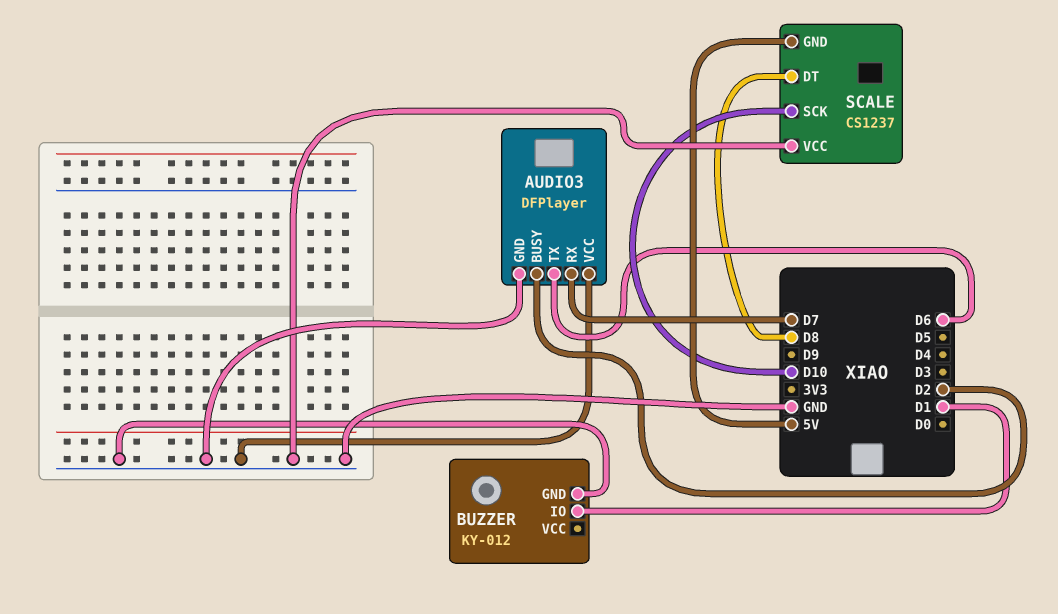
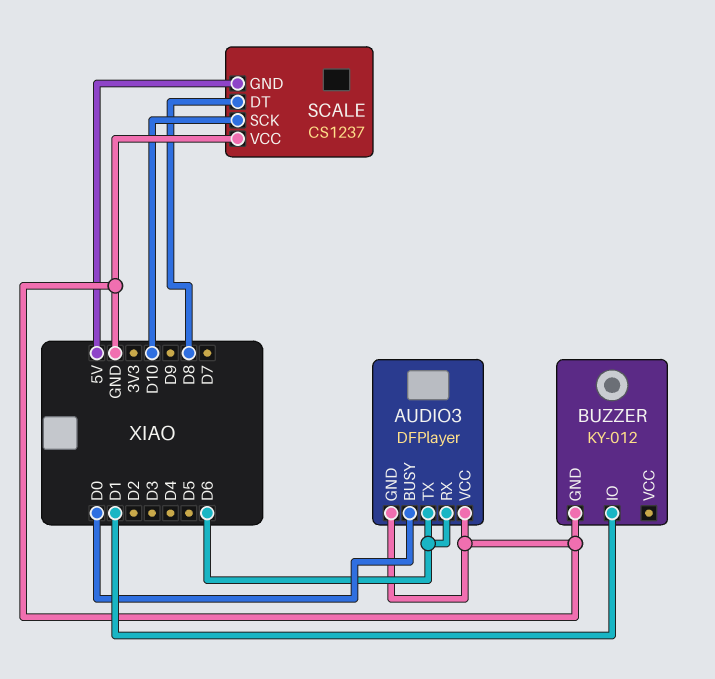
AUDIO3 pin BUSY: D2 -> D0
AUDIO3 pin RX: D7 -> D6

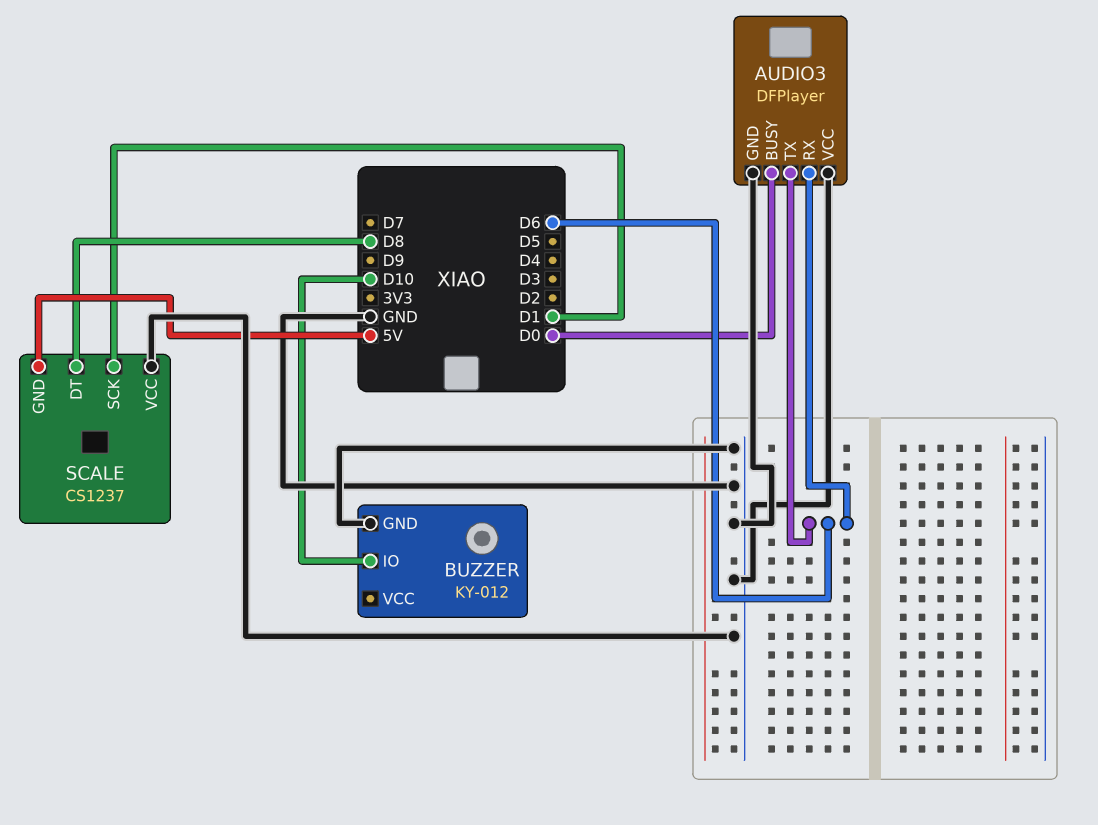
BUZZER pin IO: D1 -> D10
SCALE pin SCK: D10 -> D1

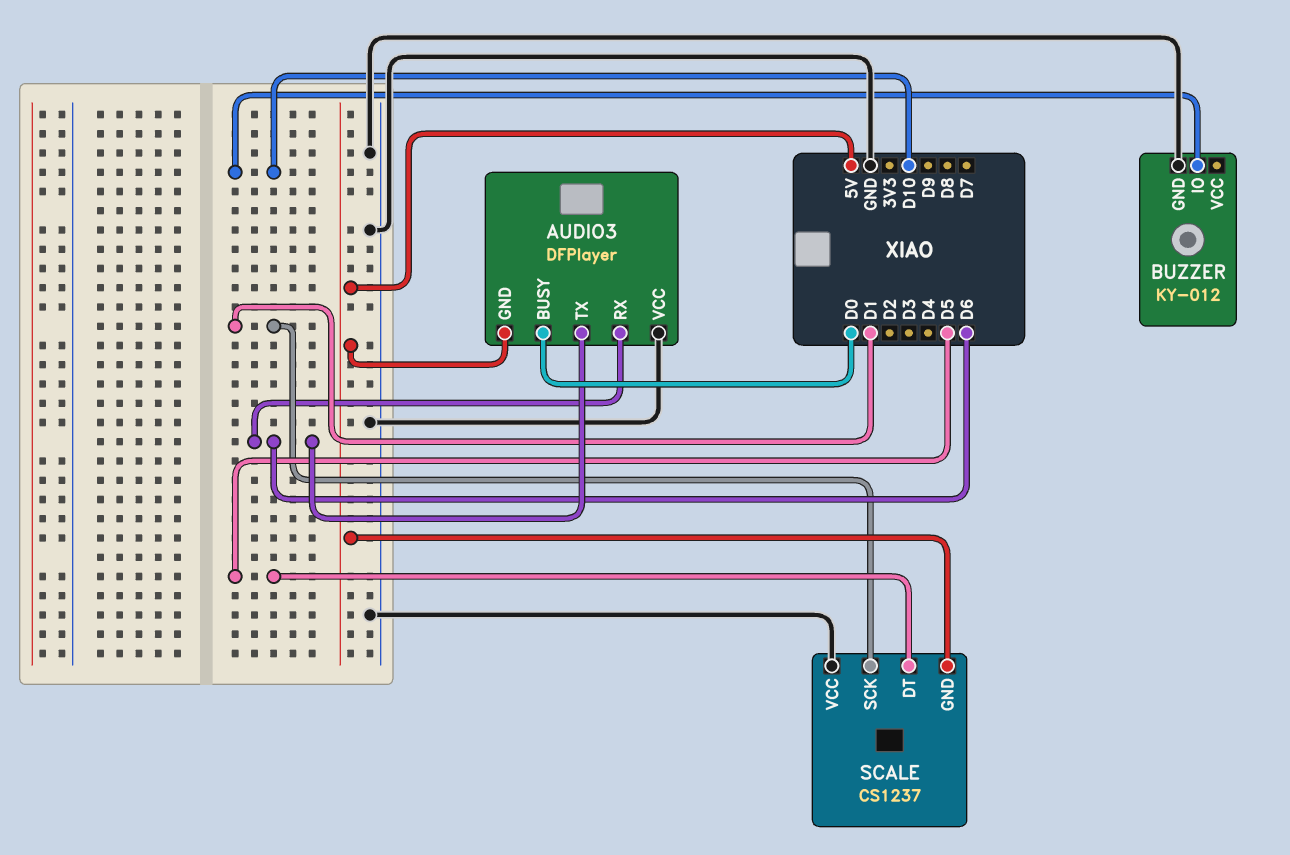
AUDIO3 pin GND: GND -> 5V
SCALE pin DT: D8 -> D5

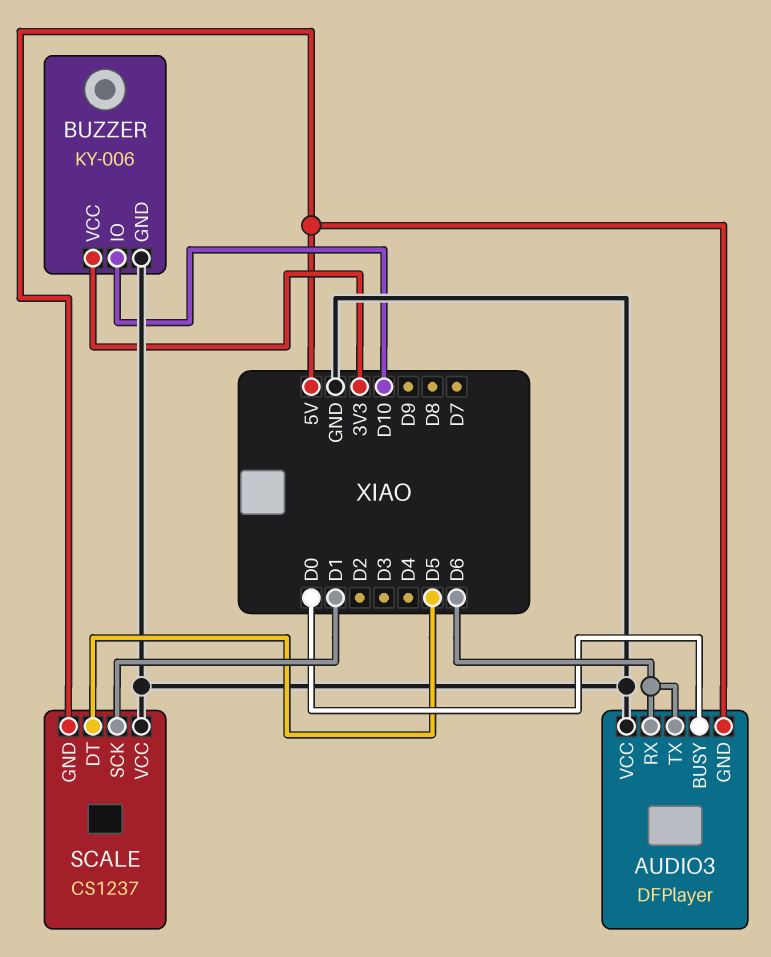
BUZZER: KY-012 -> KY-006
BUZZER pin VCC: none -> 3V3

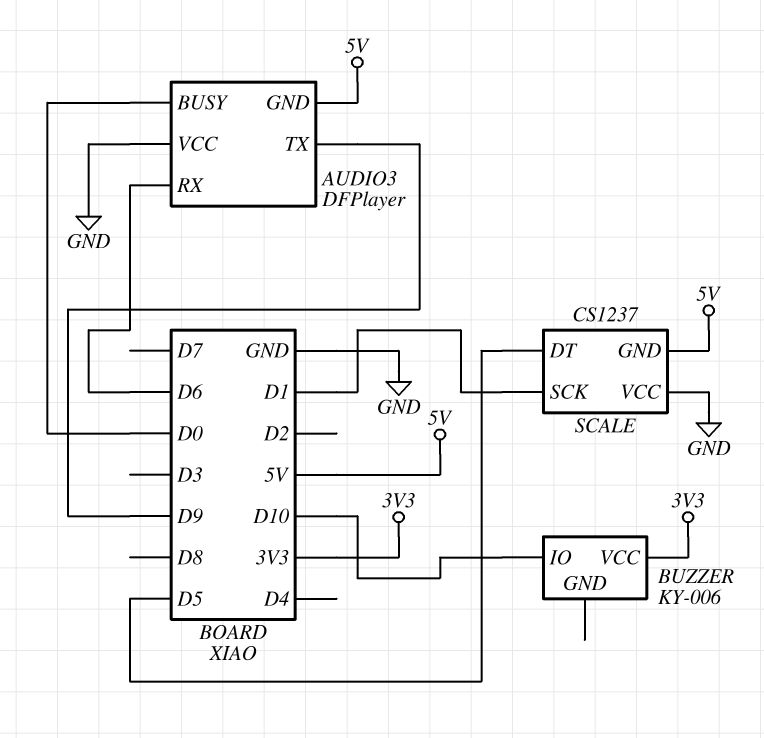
AUDIO3 pin TX: D6 -> D9
BUZZER pin GND: GND -> none

